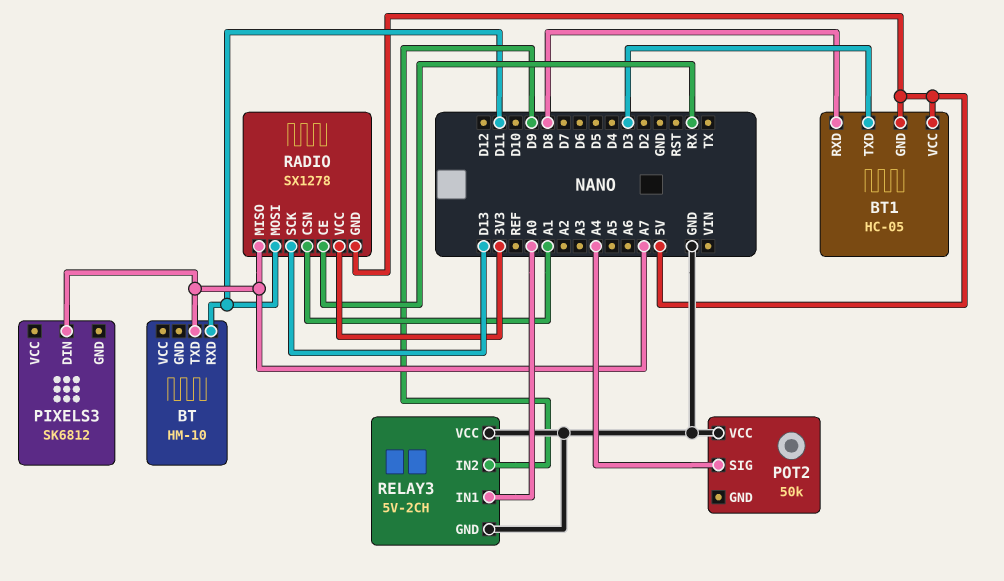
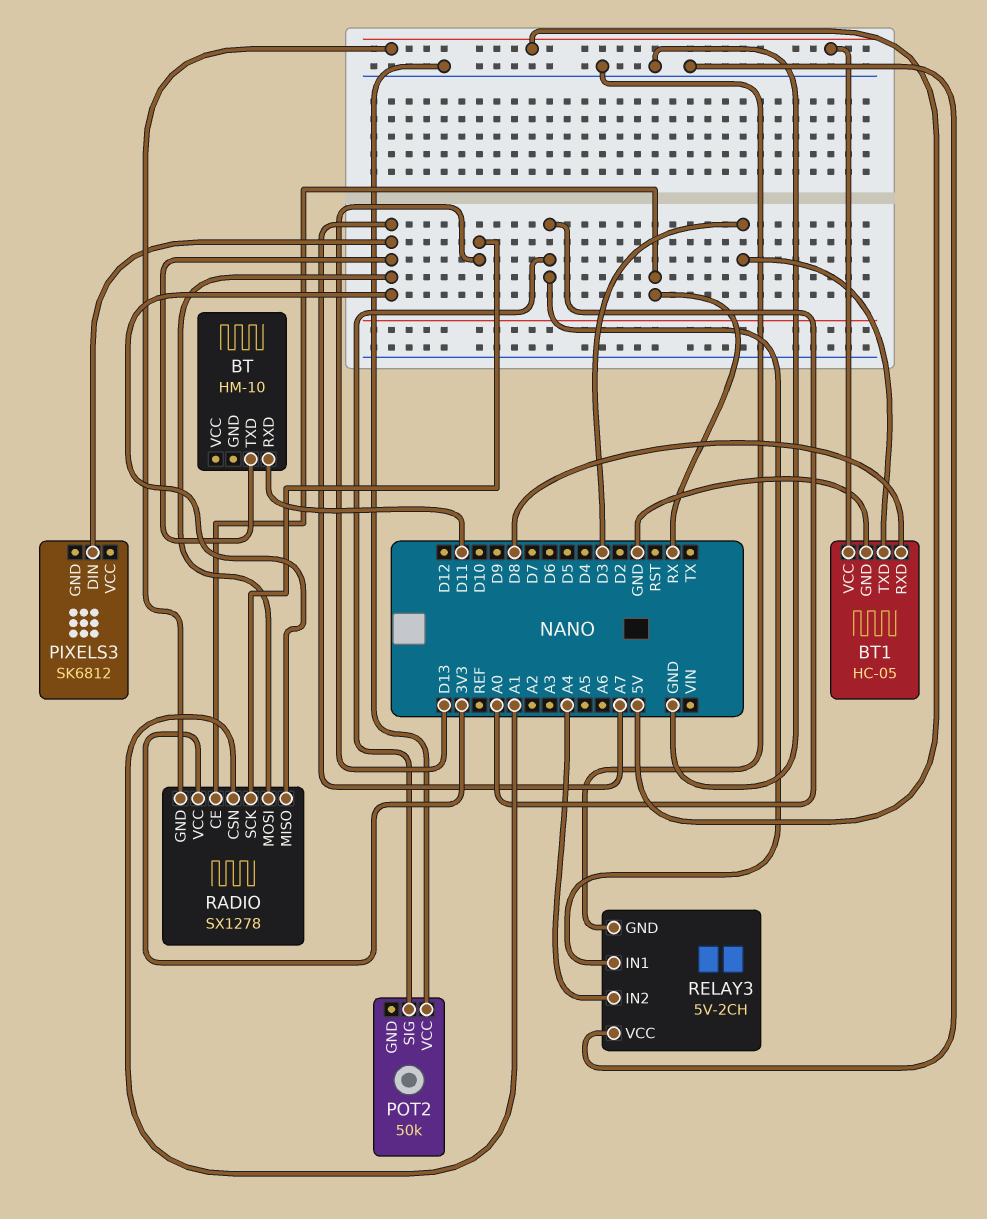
BT1 pin GND: 5V -> GND
POT2 pin SIG: A4 -> A0
RADIO pin MOSI: D11 -> A7
RELAY3 pin IN2: D9 -> A4

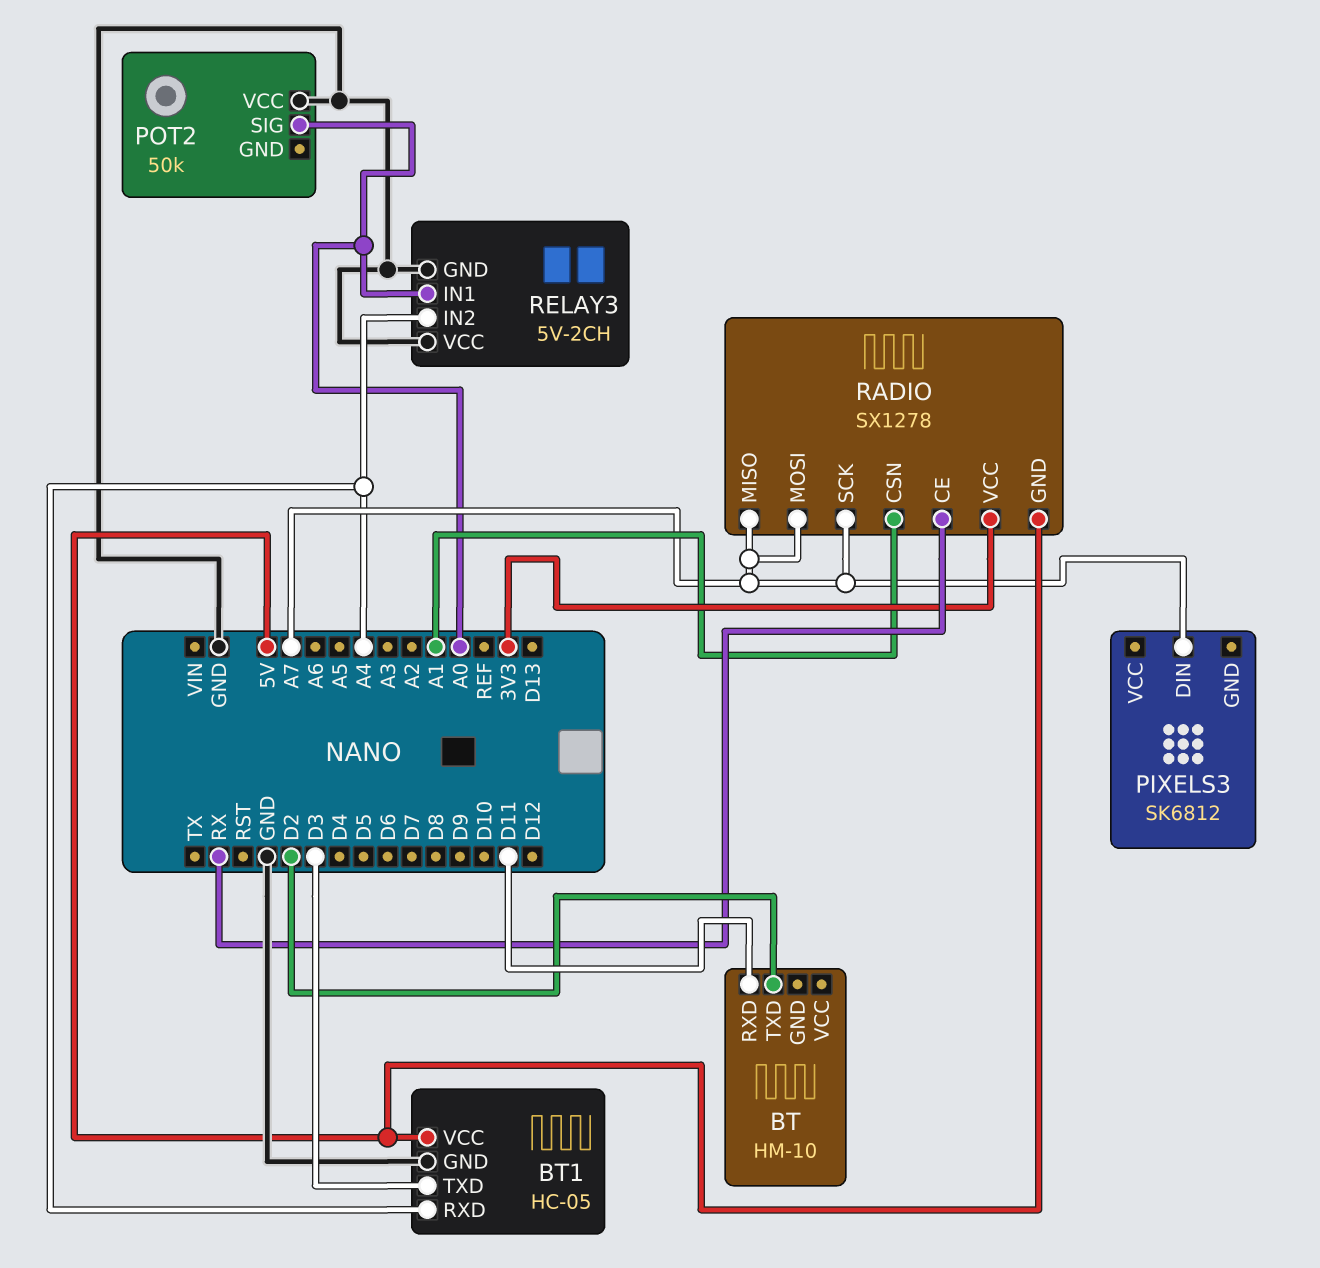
BT pin TXD: A7 -> D2
BT1 pin RXD: D8 -> A4
RADIO pin SCK: D13 -> A7

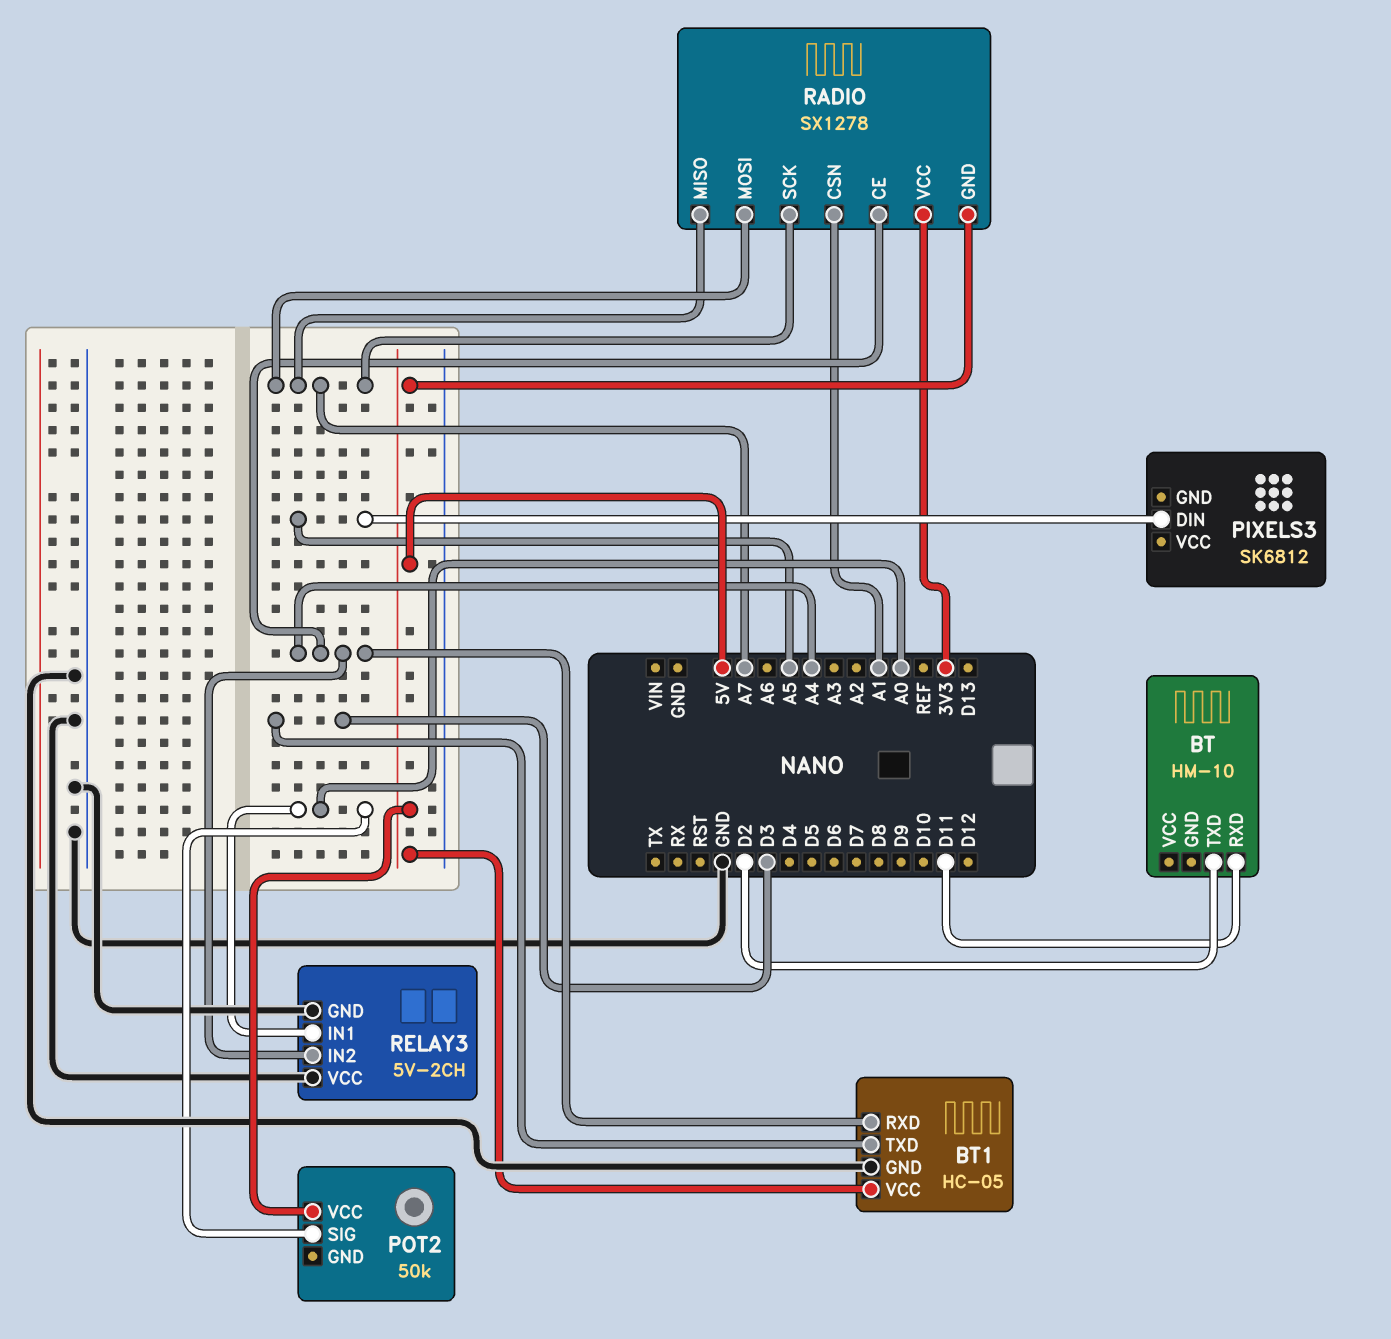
PIXELS3 pin DIN: A7 -> A5
POT2 pin VCC: GND -> 5V
RADIO pin CE: RX -> A4

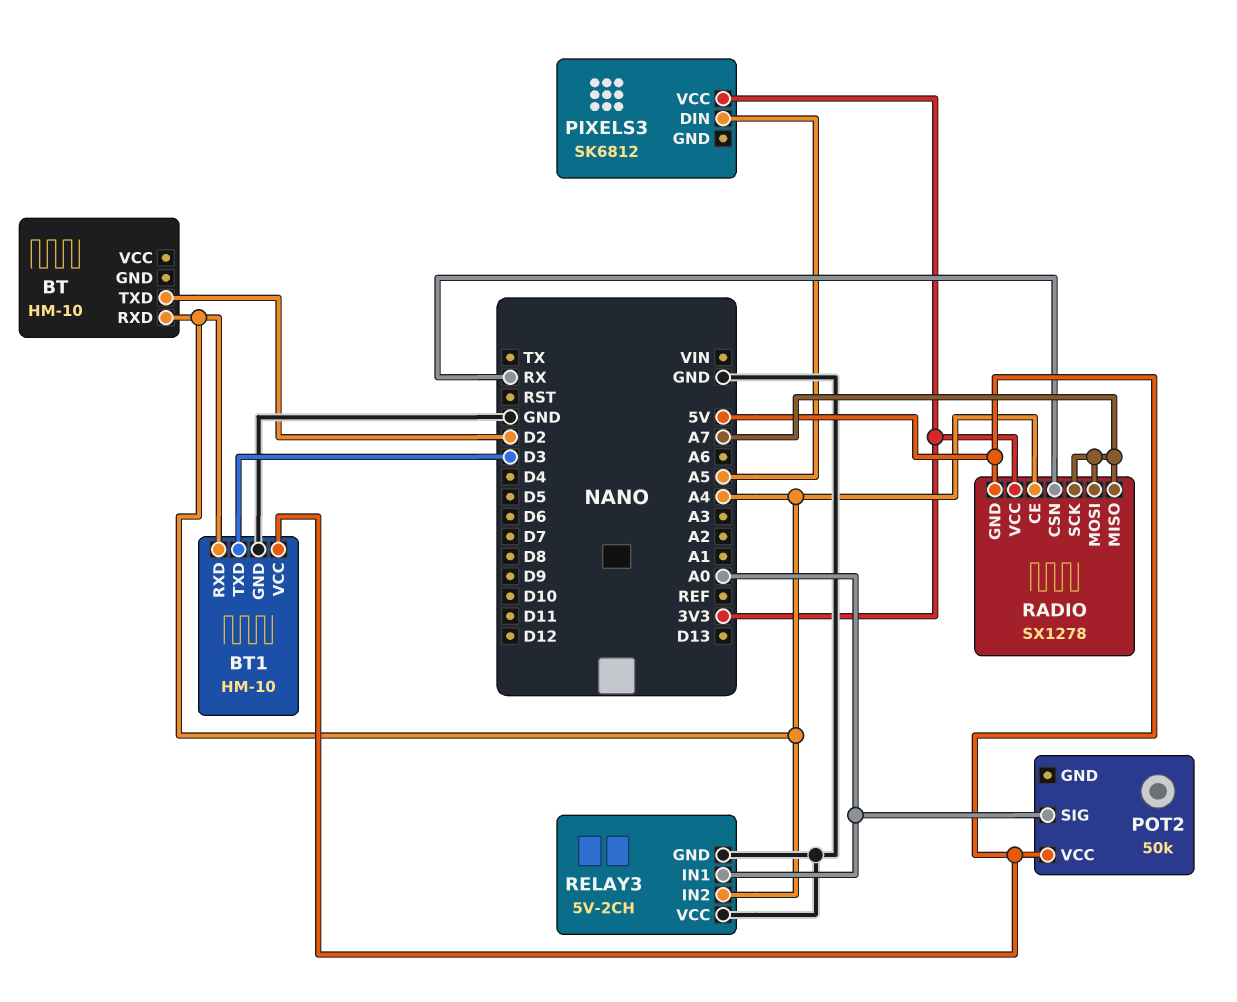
BT pin RXD: D11 -> A4
BT1: HC-05 -> HM-10
PIXELS3 pin VCC: none -> 3V3
RADIO pin CSN: A1 -> RX

